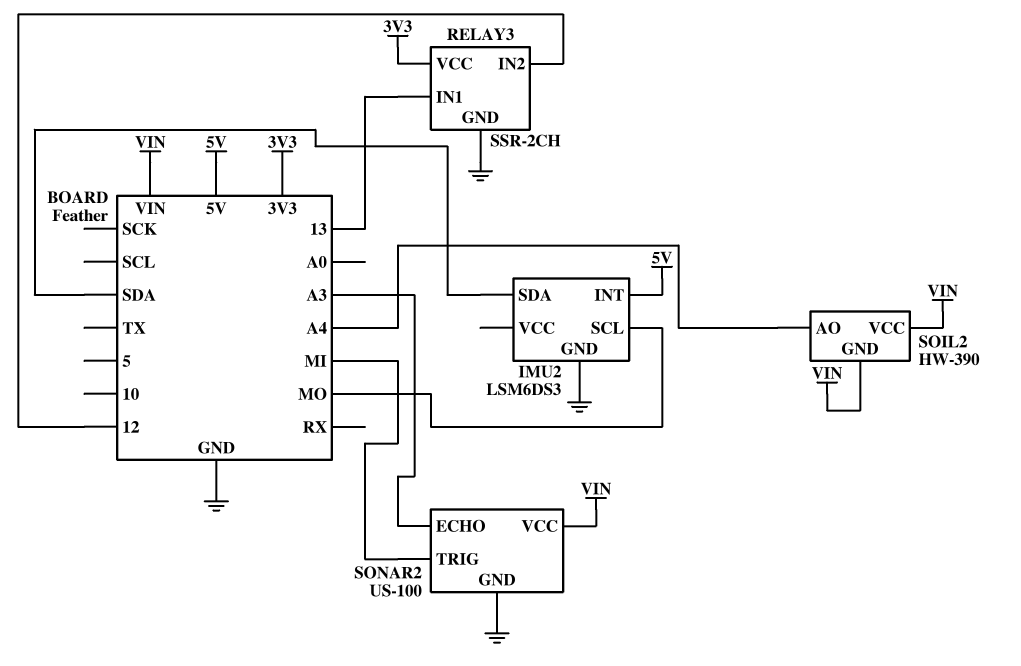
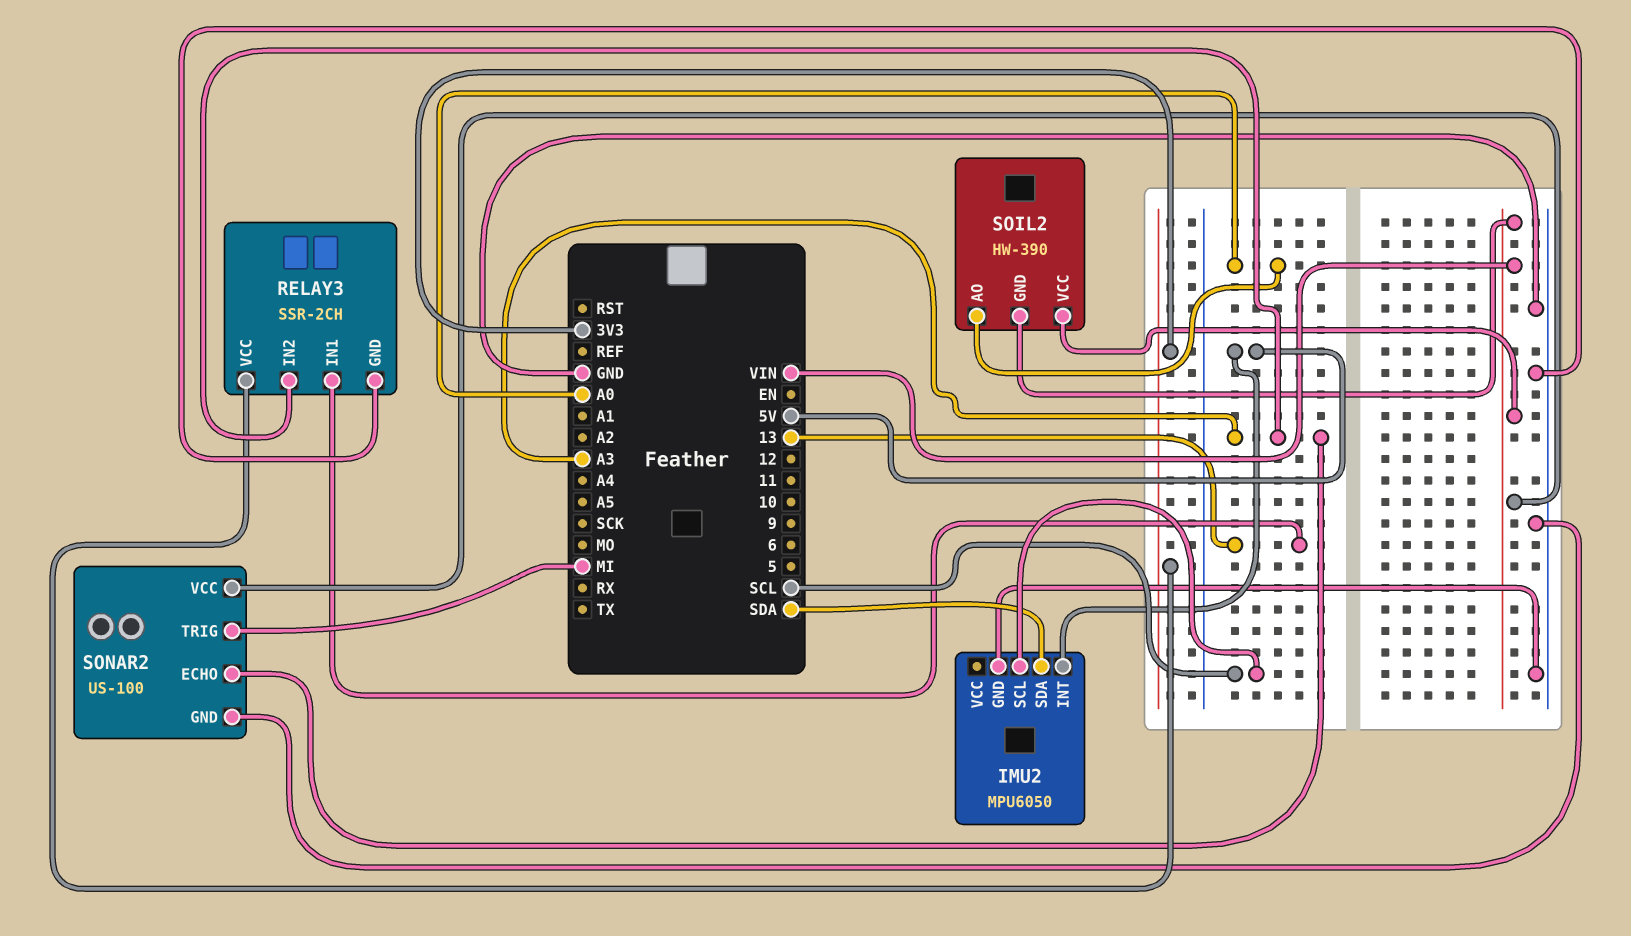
IMU2: LSM6DS3 -> MPU6050
IMU2 pin SCL: MO -> SCL
RELAY3 pin IN2: 12 -> A3
SOIL2 pin AO: A4 -> A0

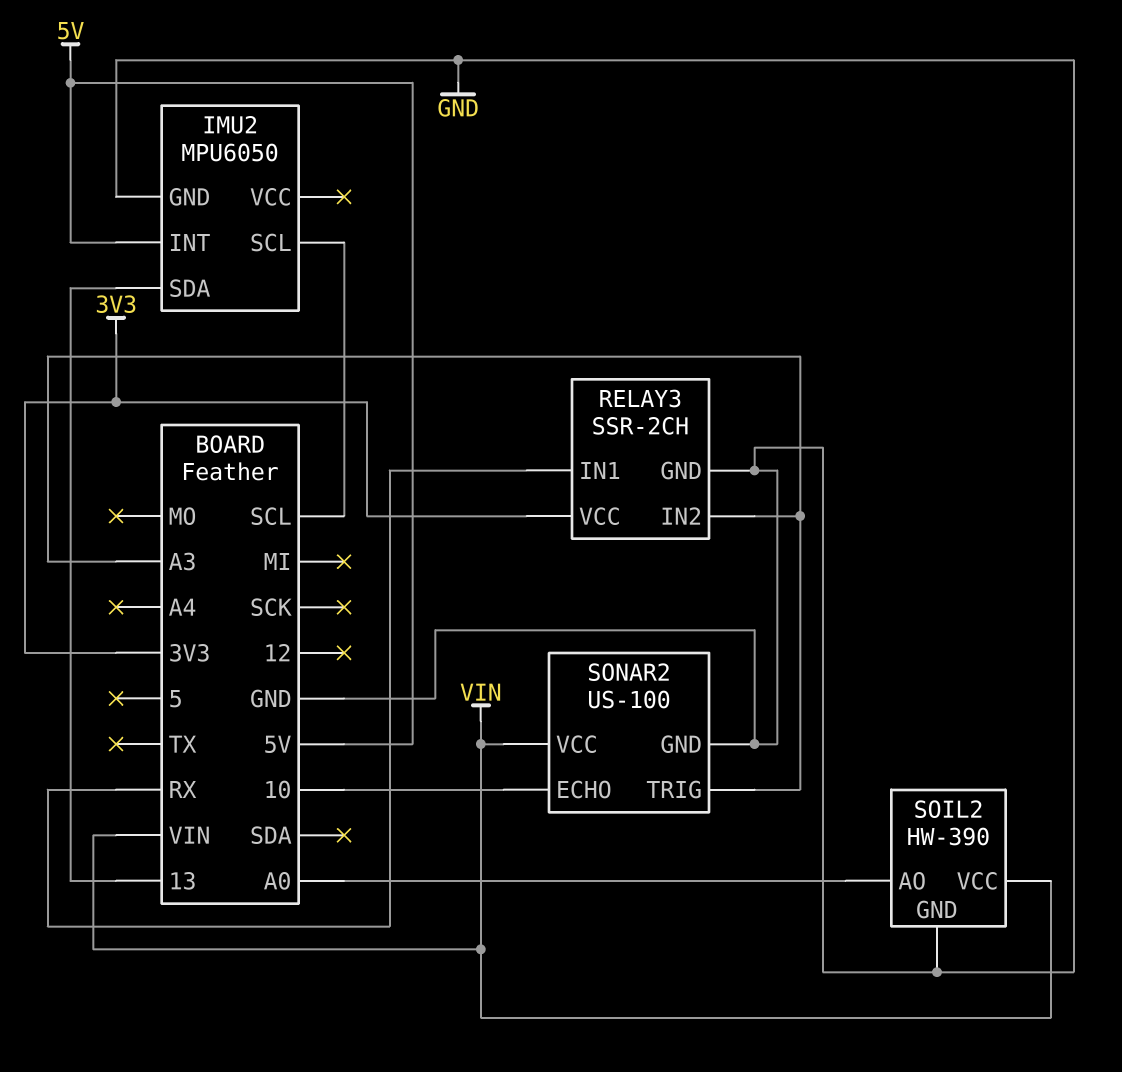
IMU2 pin SDA: SDA -> 13
RELAY3 pin IN1: 13 -> RX
SOIL2 pin GND: VIN -> GND
SONAR2 pin ECHO: A3 -> 10
SONAR2 pin TRIG: MI -> A3

